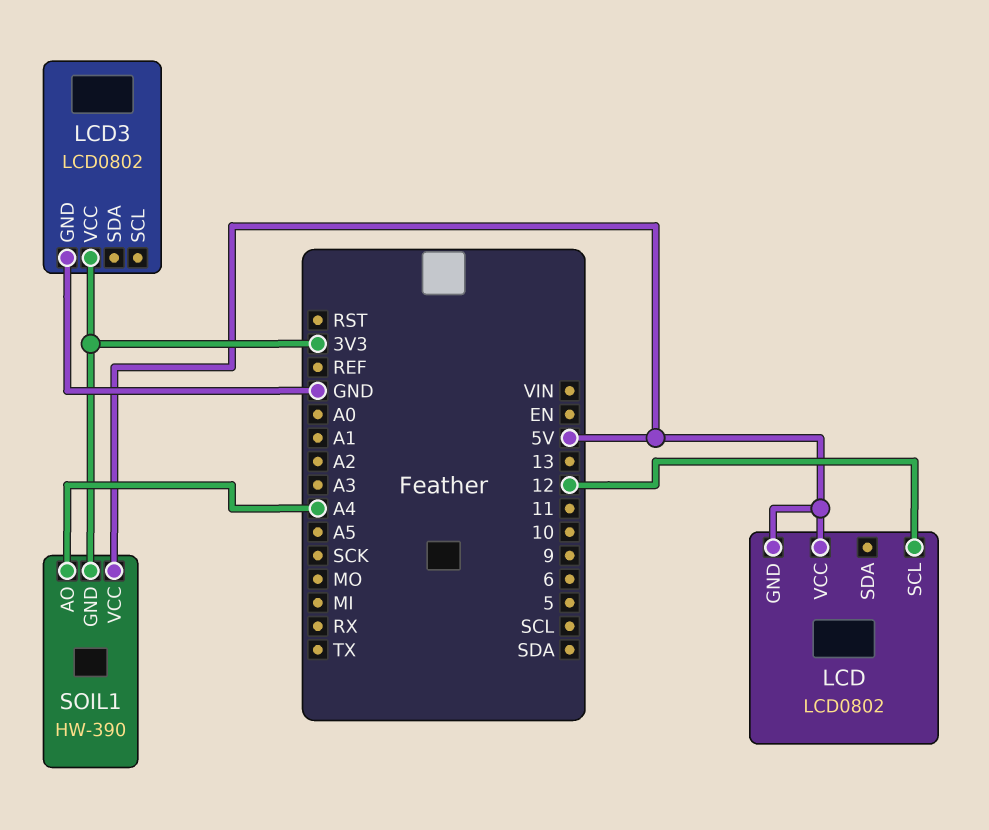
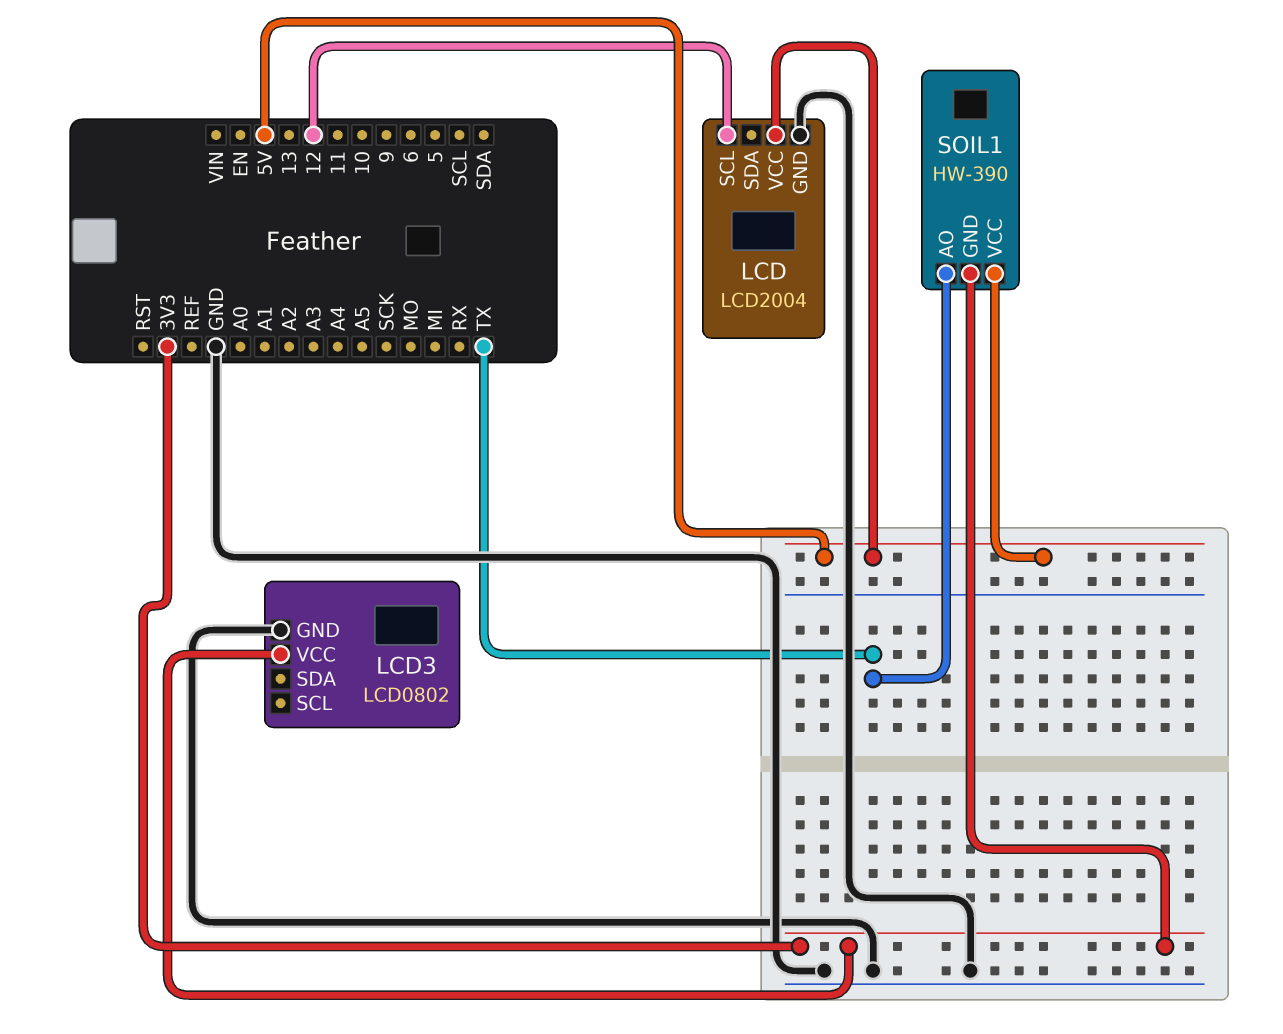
LCD: LCD0802 -> LCD2004
LCD pin GND: 5V -> GND
SOIL1 pin AO: A4 -> TX

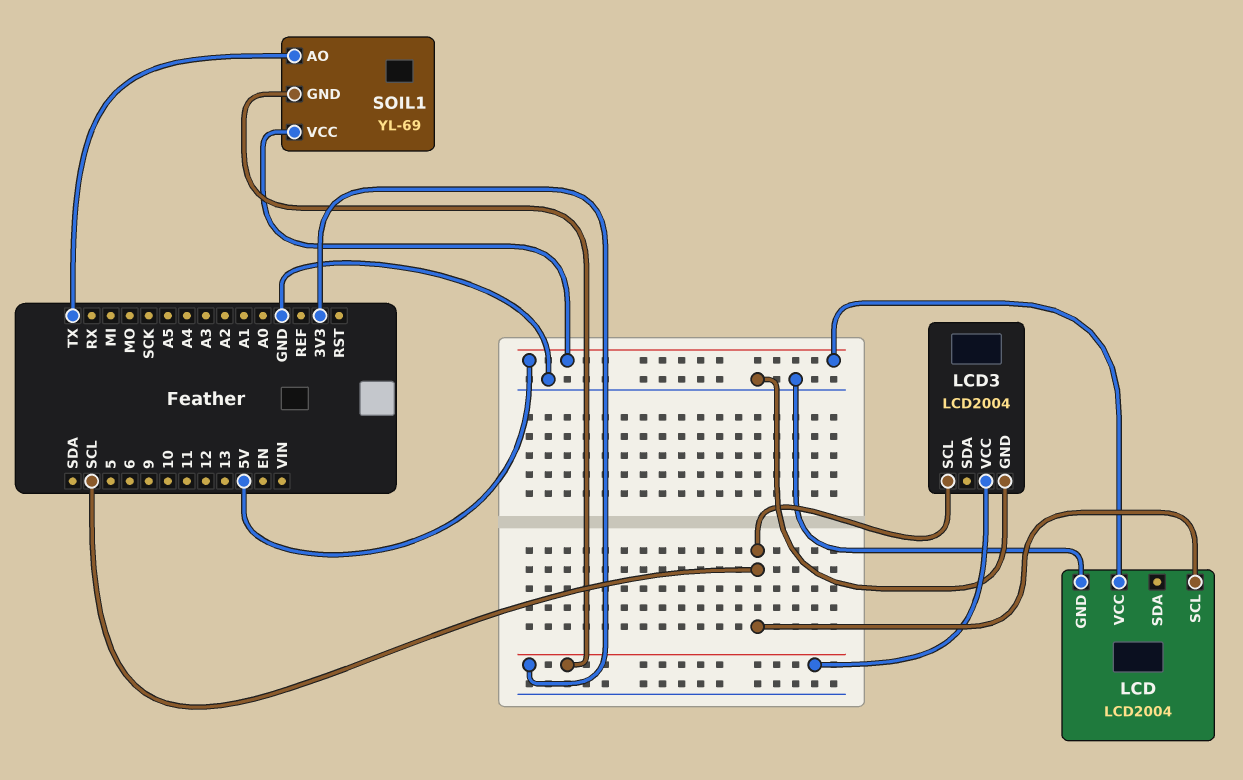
LCD pin SCL: 12 -> SCL
LCD3: LCD0802 -> LCD2004
LCD3 pin SCL: none -> SCL
SOIL1: HW-390 -> YL-69

